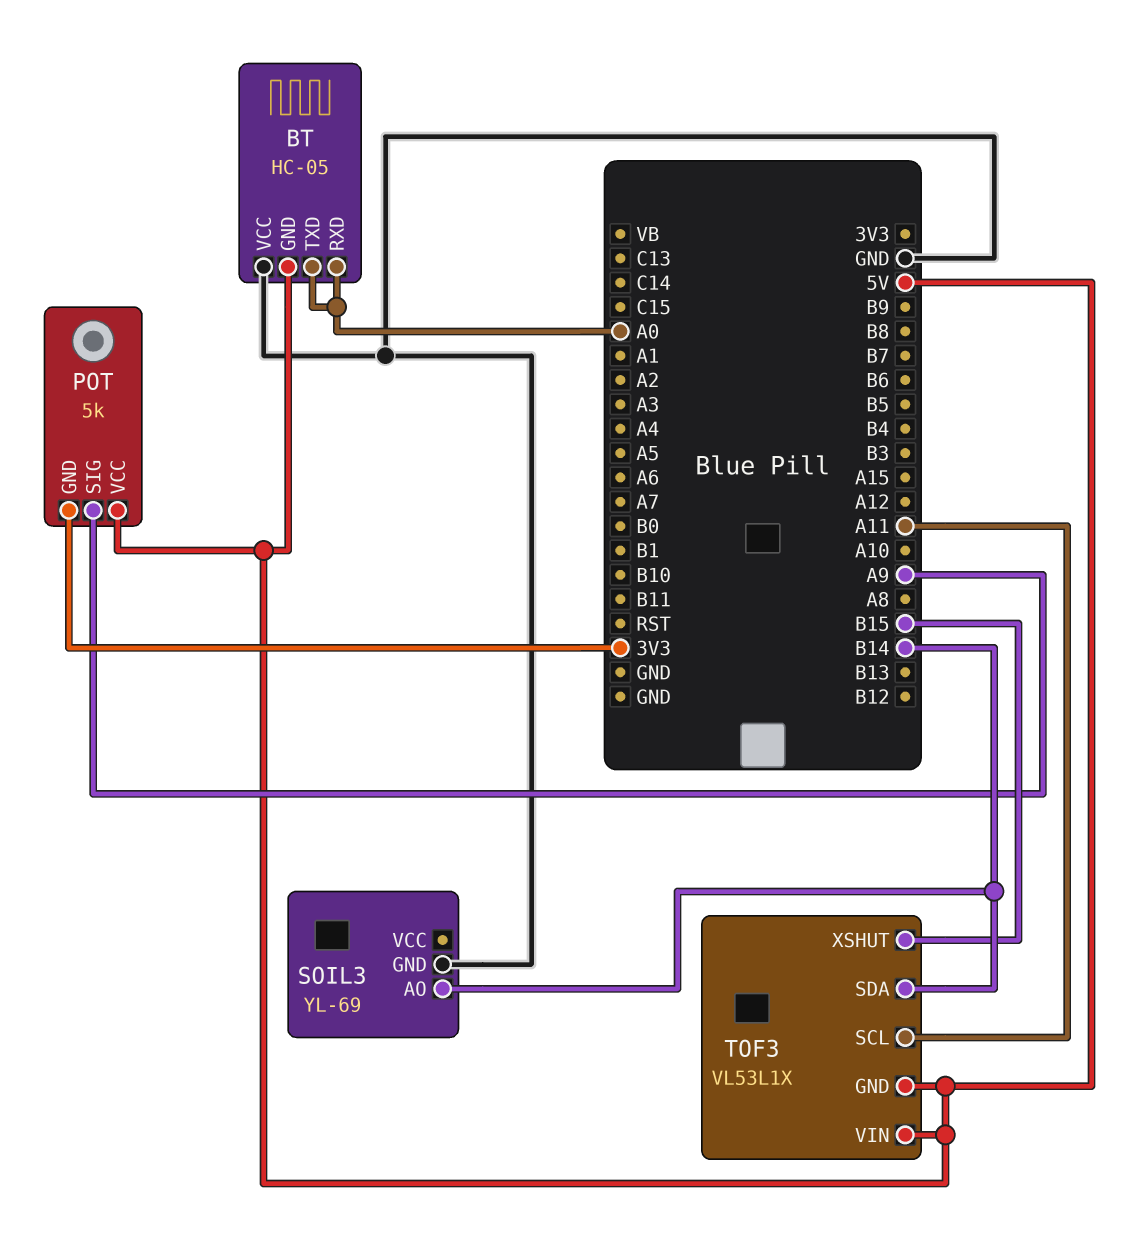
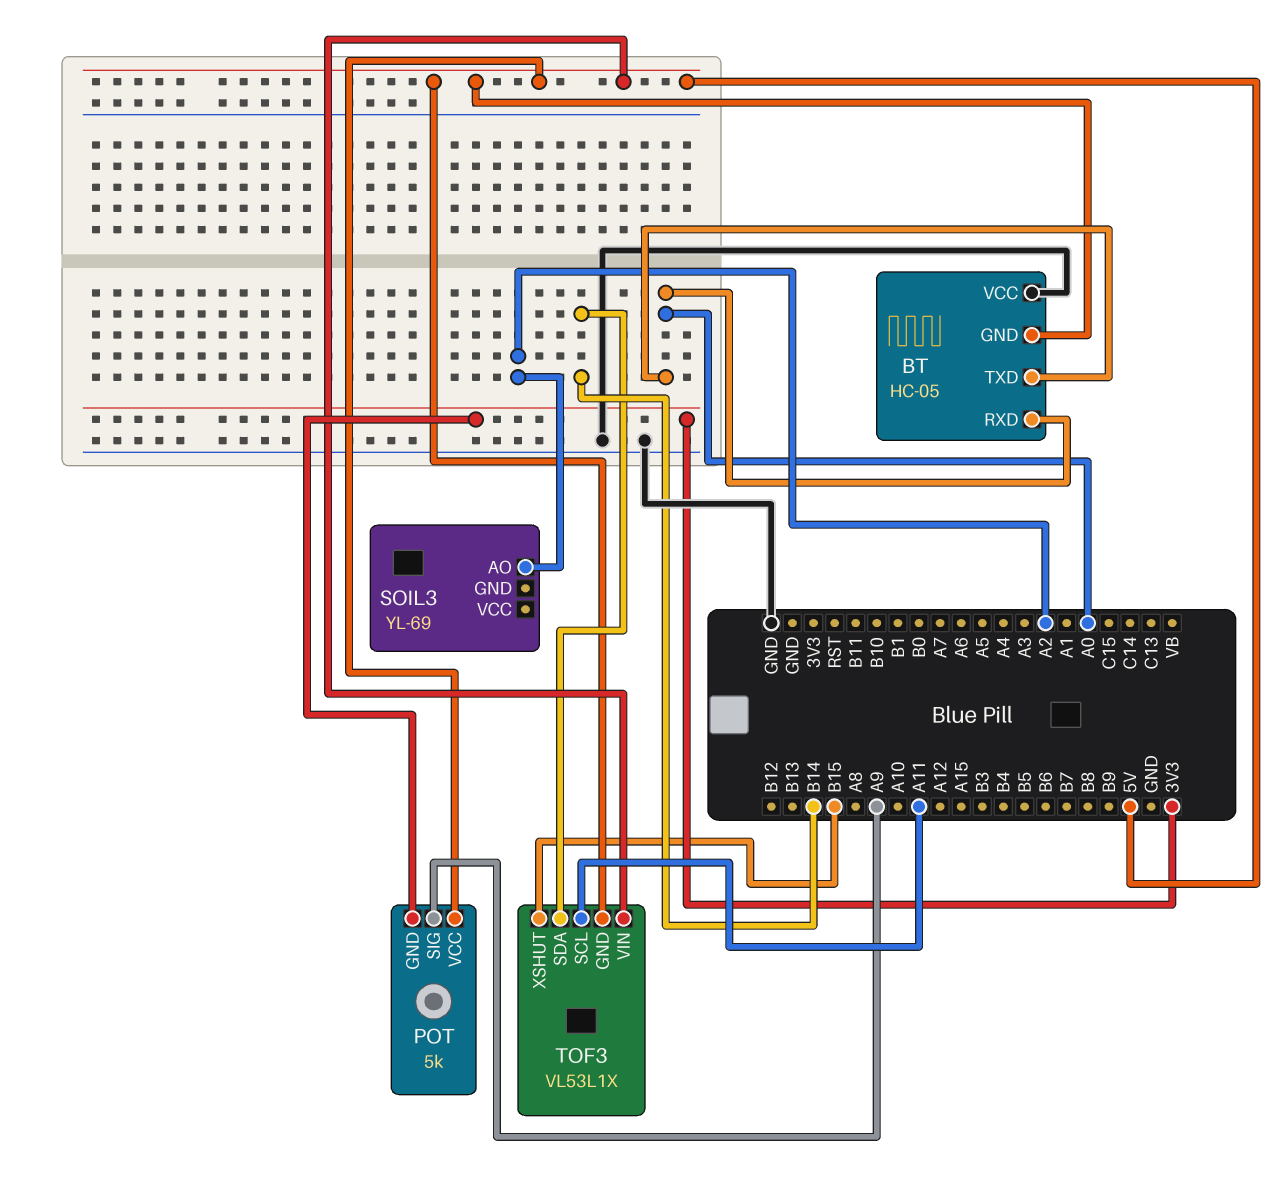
SOIL3 pin AO: B14 -> A2
SOIL3 pin GND: GND -> none

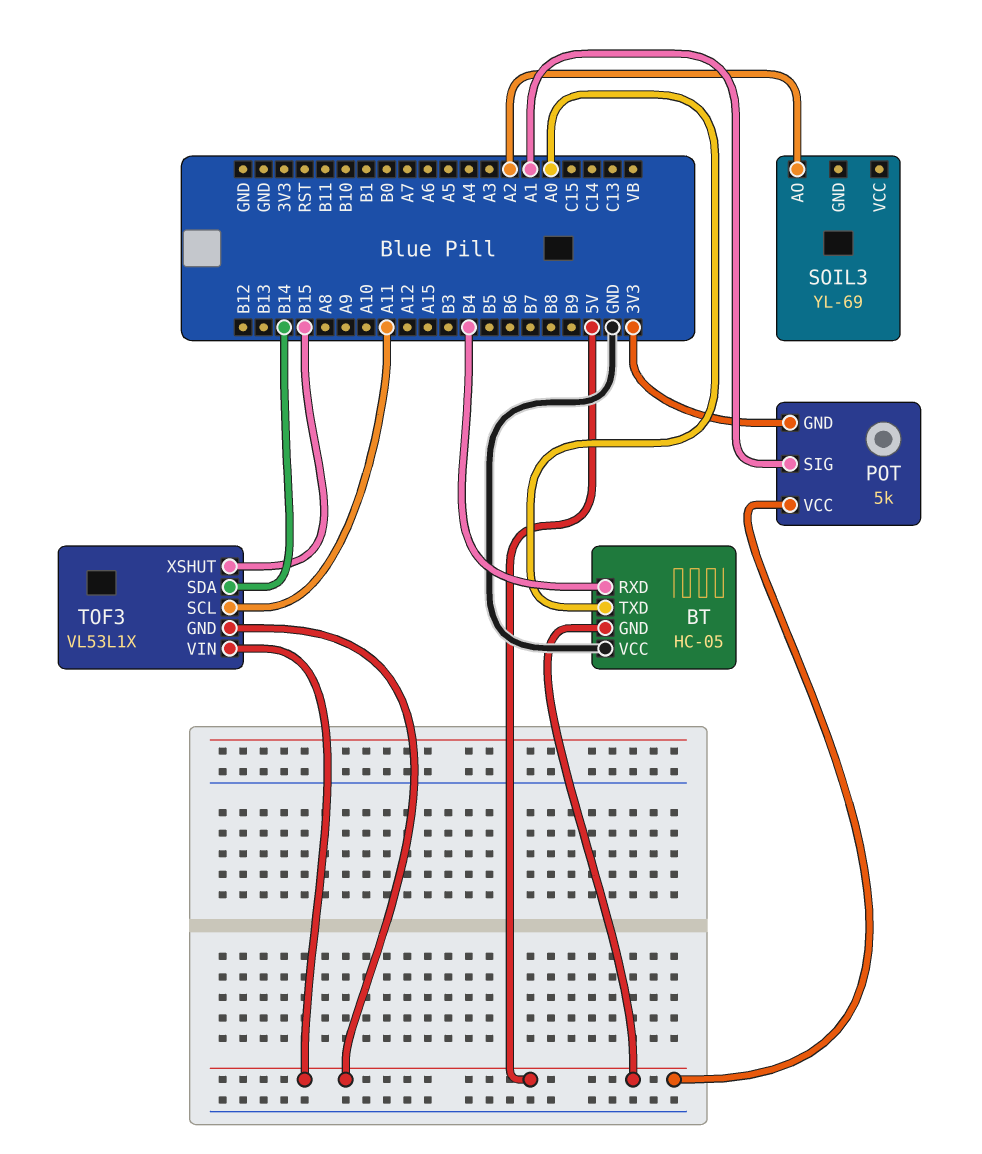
BT pin RXD: A0 -> B4
POT pin SIG: A9 -> A1

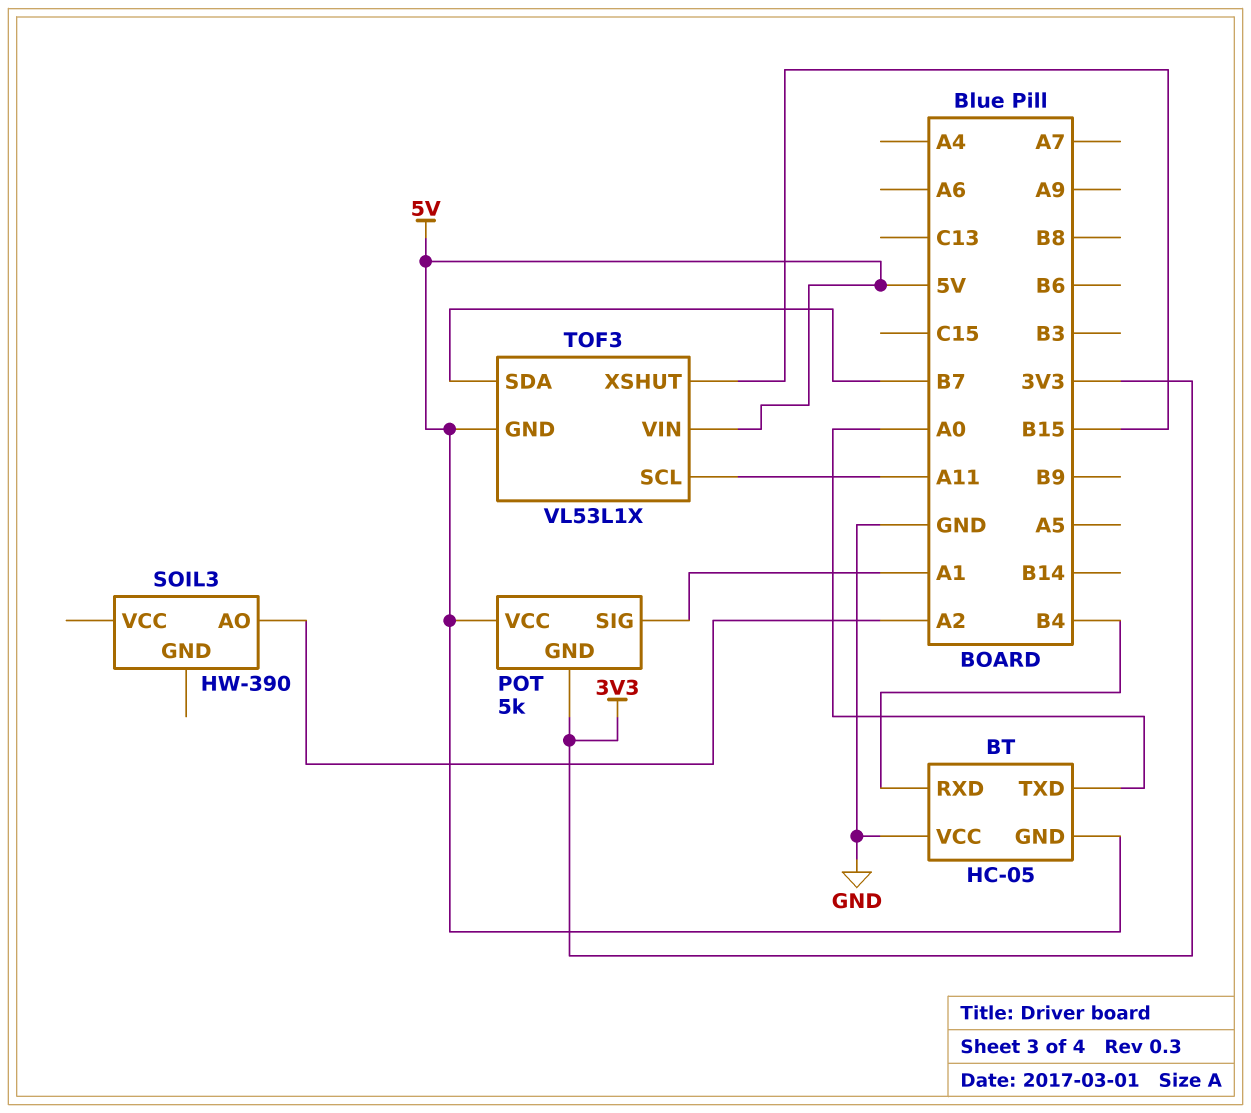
SOIL3: YL-69 -> HW-390
TOF3 pin SDA: B14 -> B7

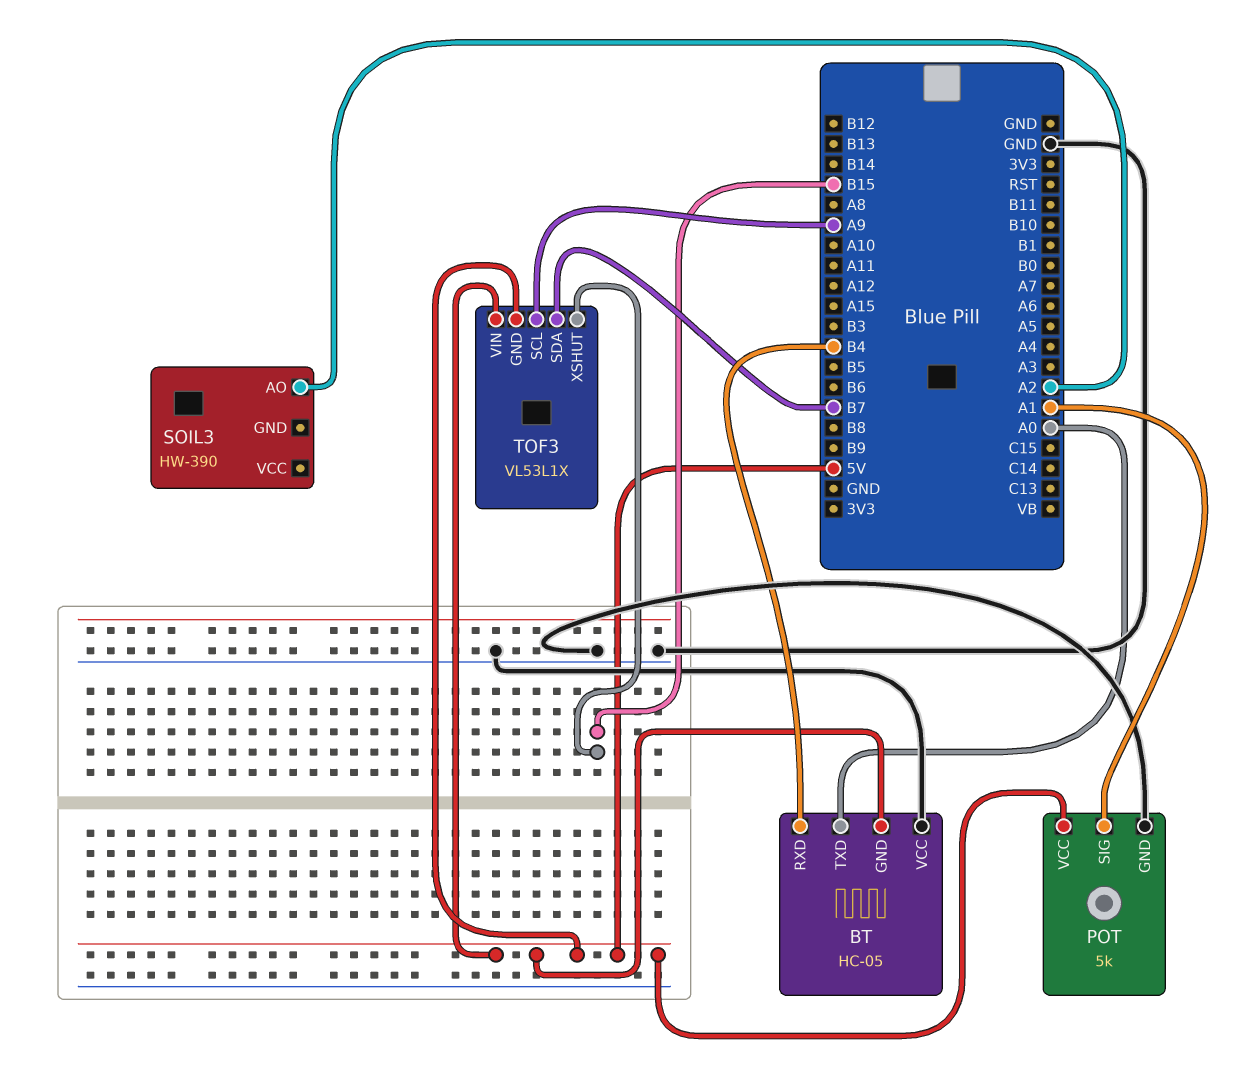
POT pin GND: 3V3 -> GND
TOF3 pin SCL: A11 -> A9

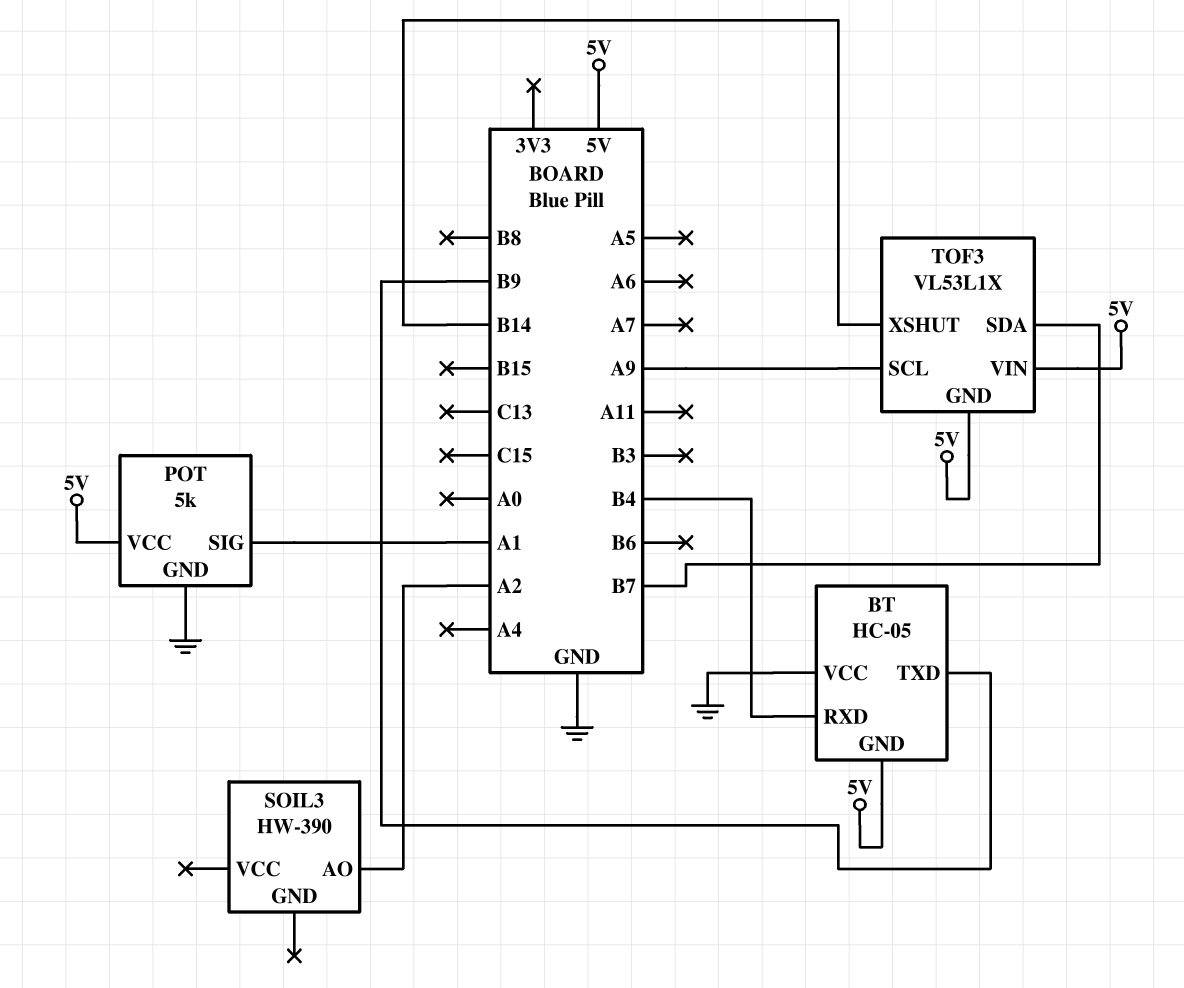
BT pin TXD: A0 -> B9
TOF3 pin XSHUT: B15 -> B14

